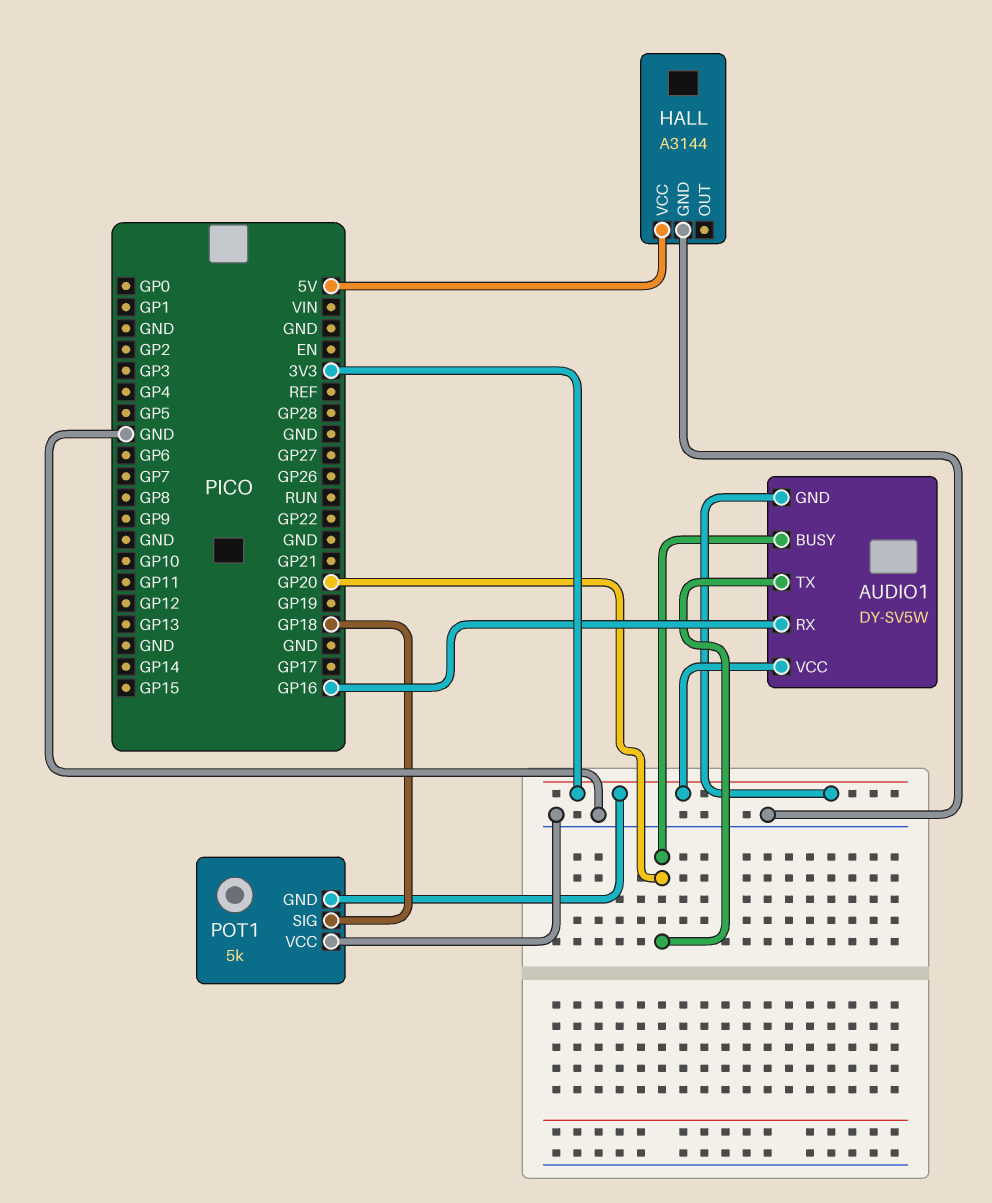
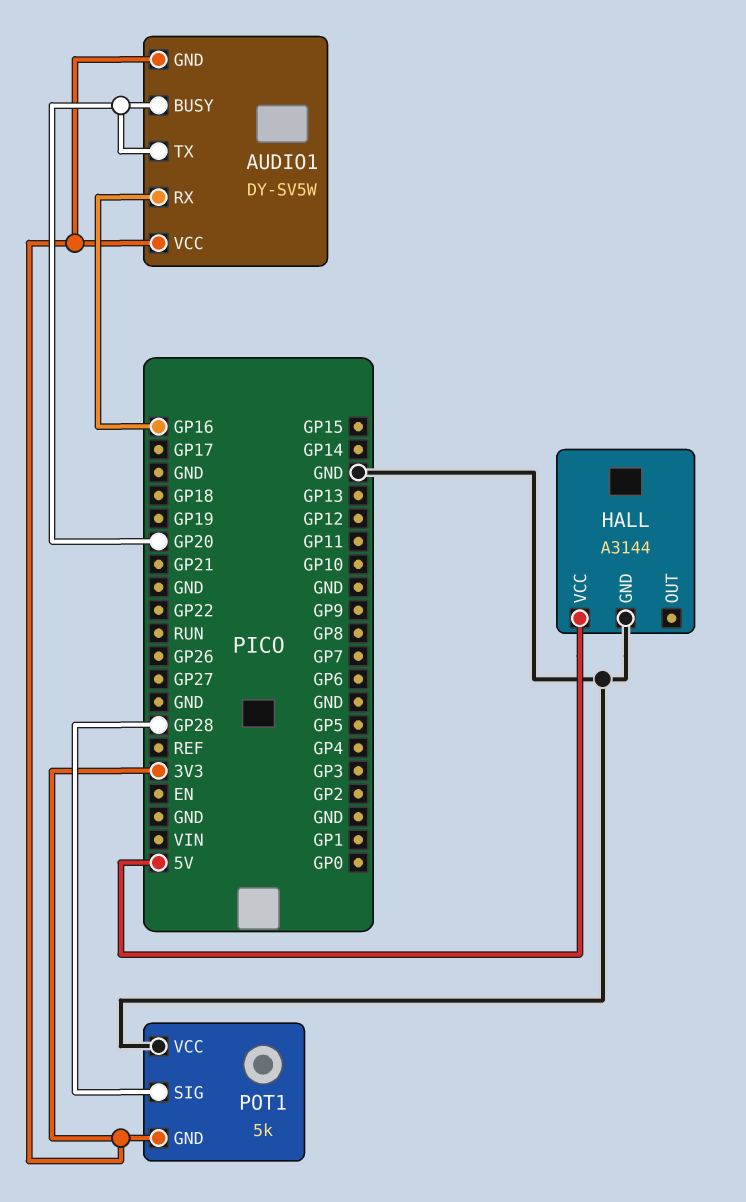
POT1 pin SIG: GP18 -> GP28

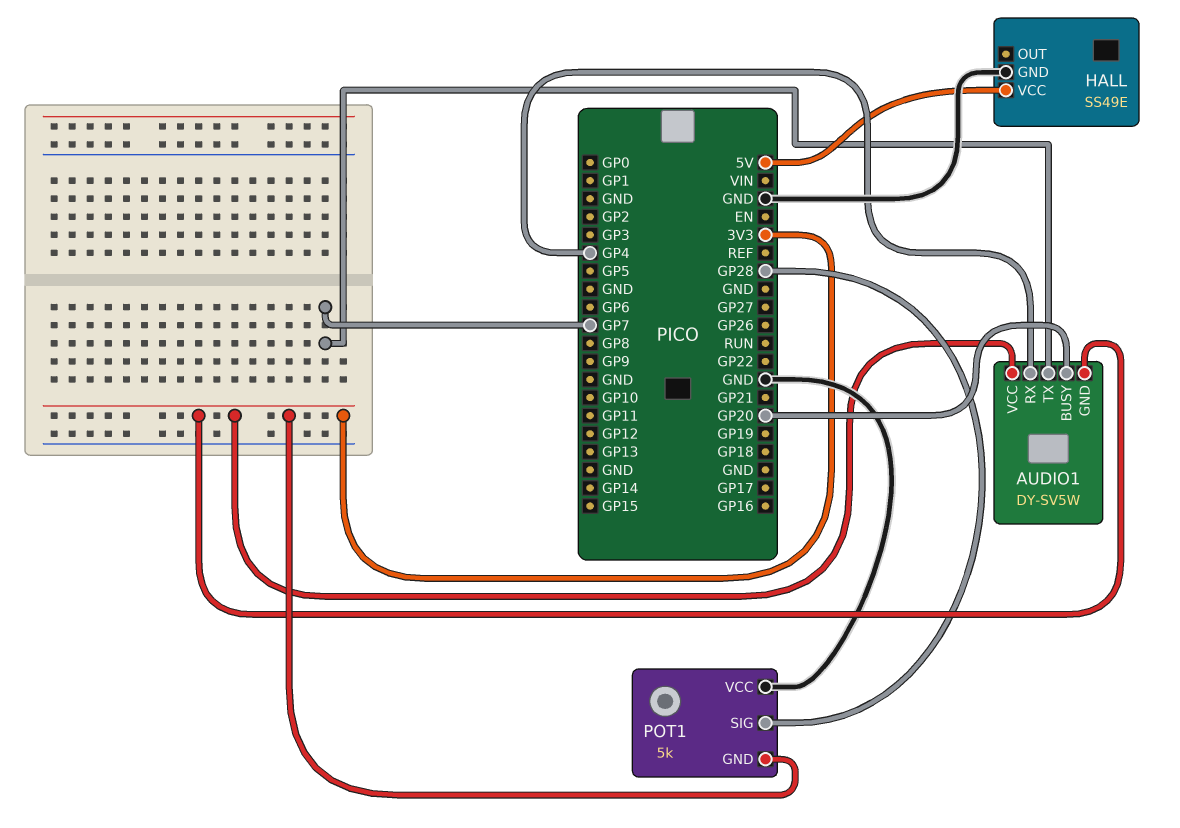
AUDIO1 pin RX: GP16 -> GP4
AUDIO1 pin TX: GP20 -> GP7
HALL: A3144 -> SS49E

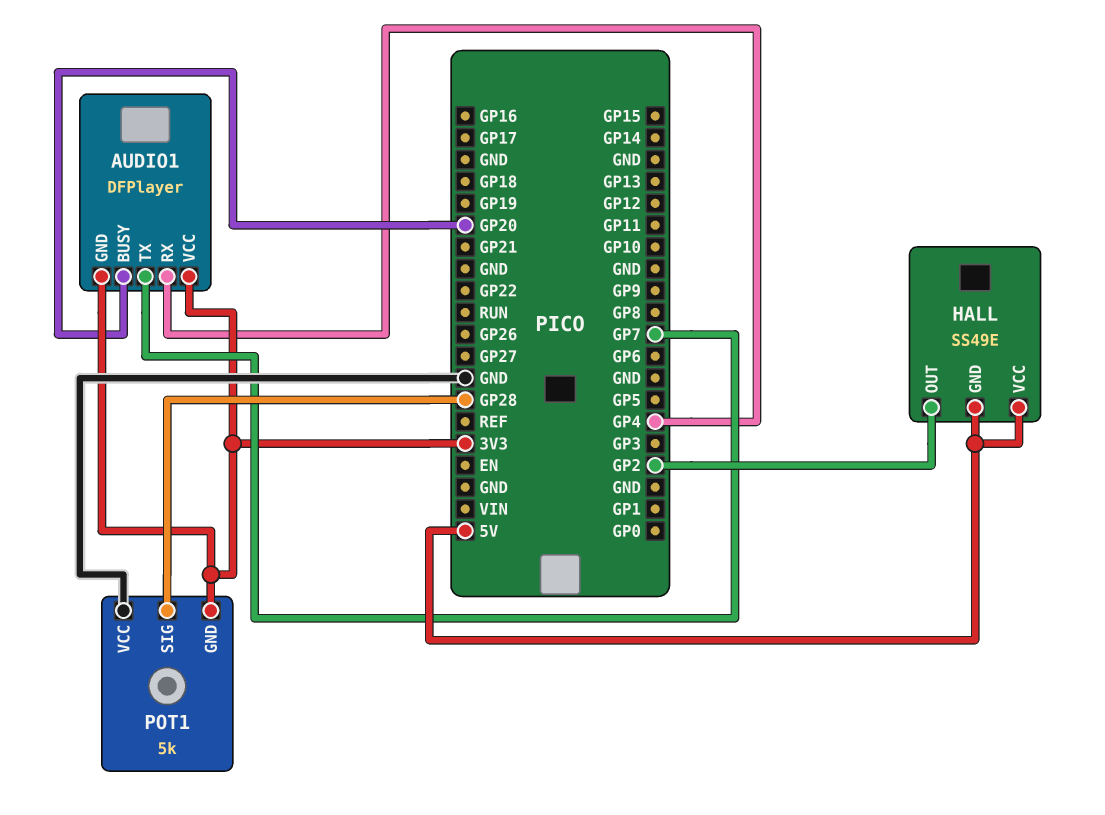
AUDIO1: DY-SV5W -> DFPlayer
HALL pin GND: GND -> 5V
HALL pin OUT: none -> GP2

